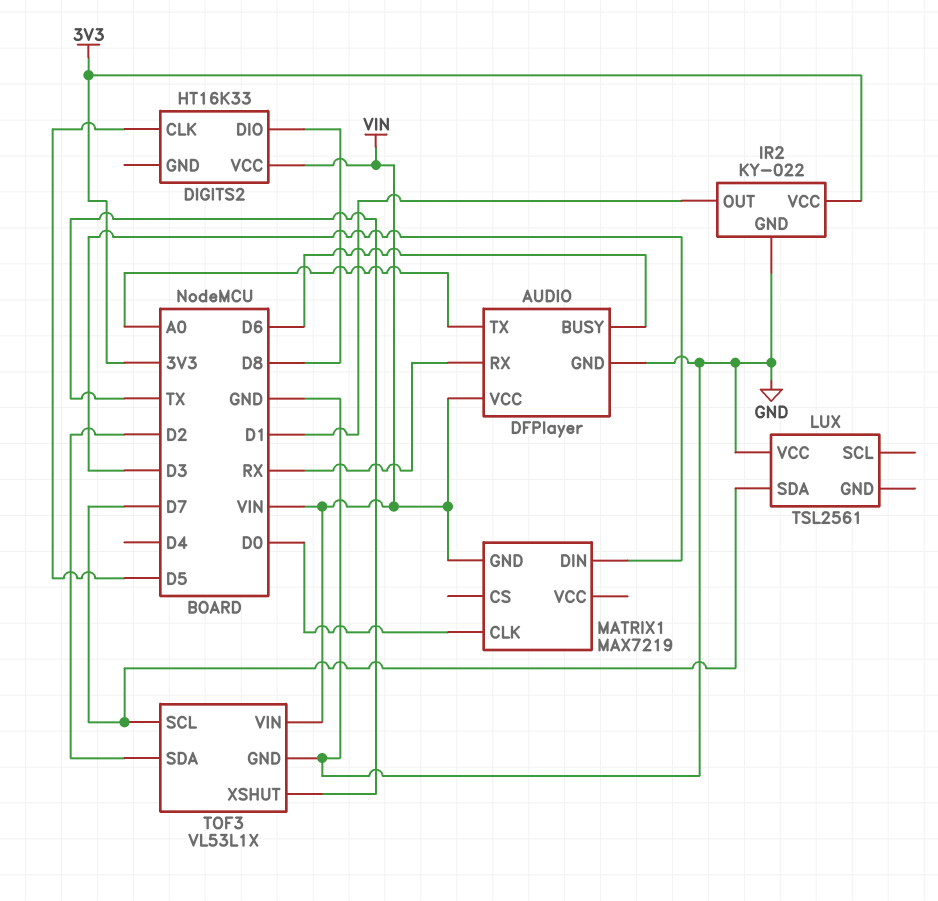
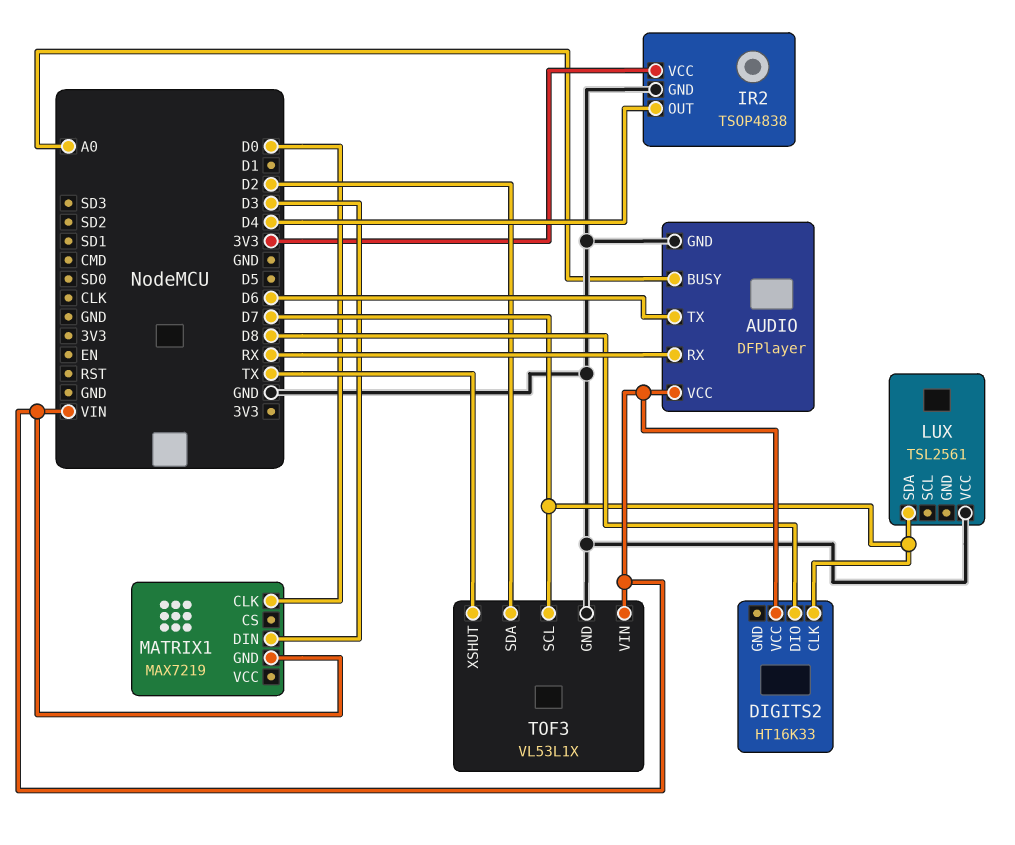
AUDIO pin BUSY: D6 -> A0
AUDIO pin TX: A0 -> D6
DIGITS2 pin CLK: D5 -> D7
IR2: KY-022 -> TSOP4838
IR2 pin OUT: D1 -> D4

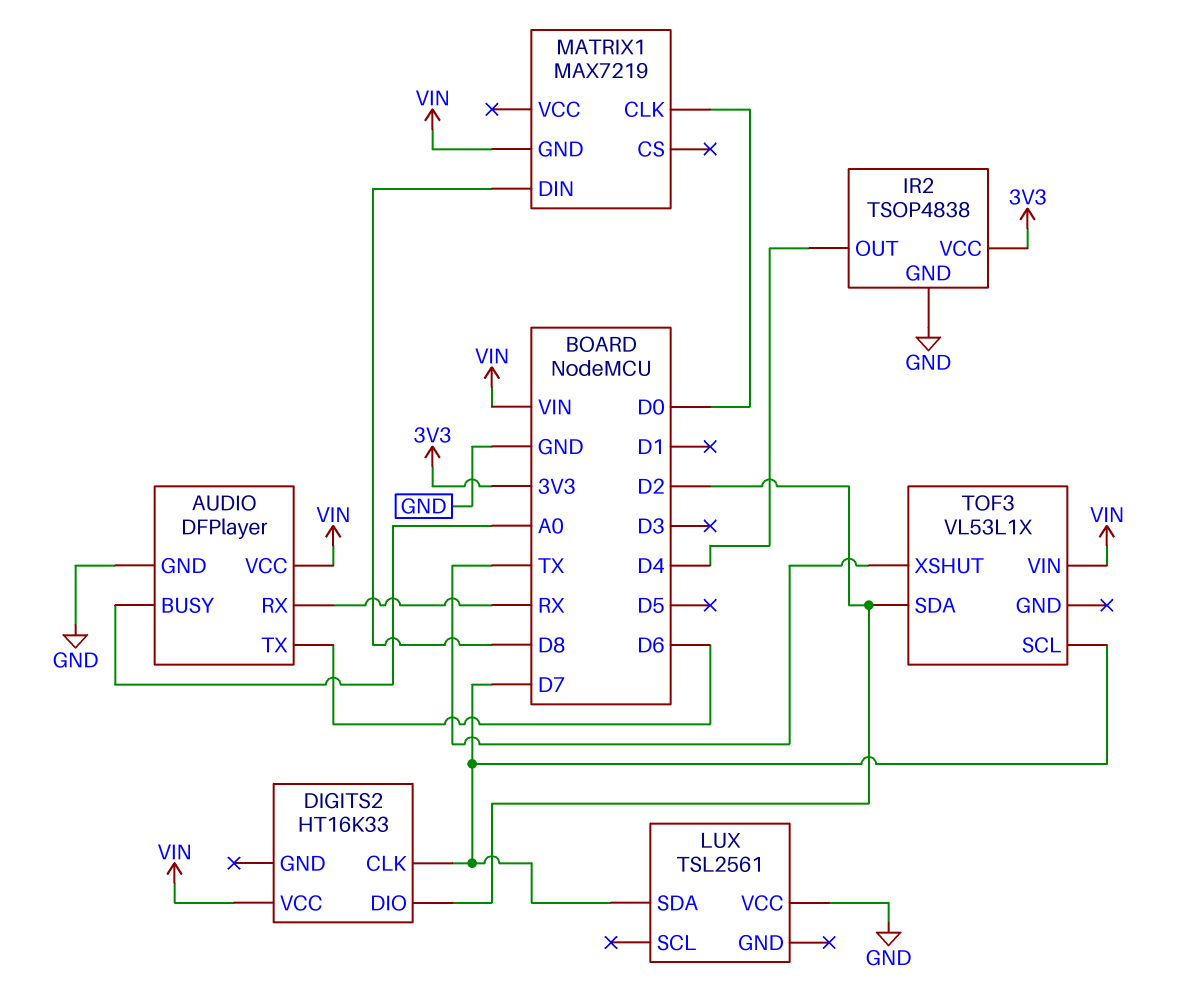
DIGITS2 pin DIO: D8 -> D2
MATRIX1 pin DIN: D3 -> D8
TOF3 pin GND: GND -> none

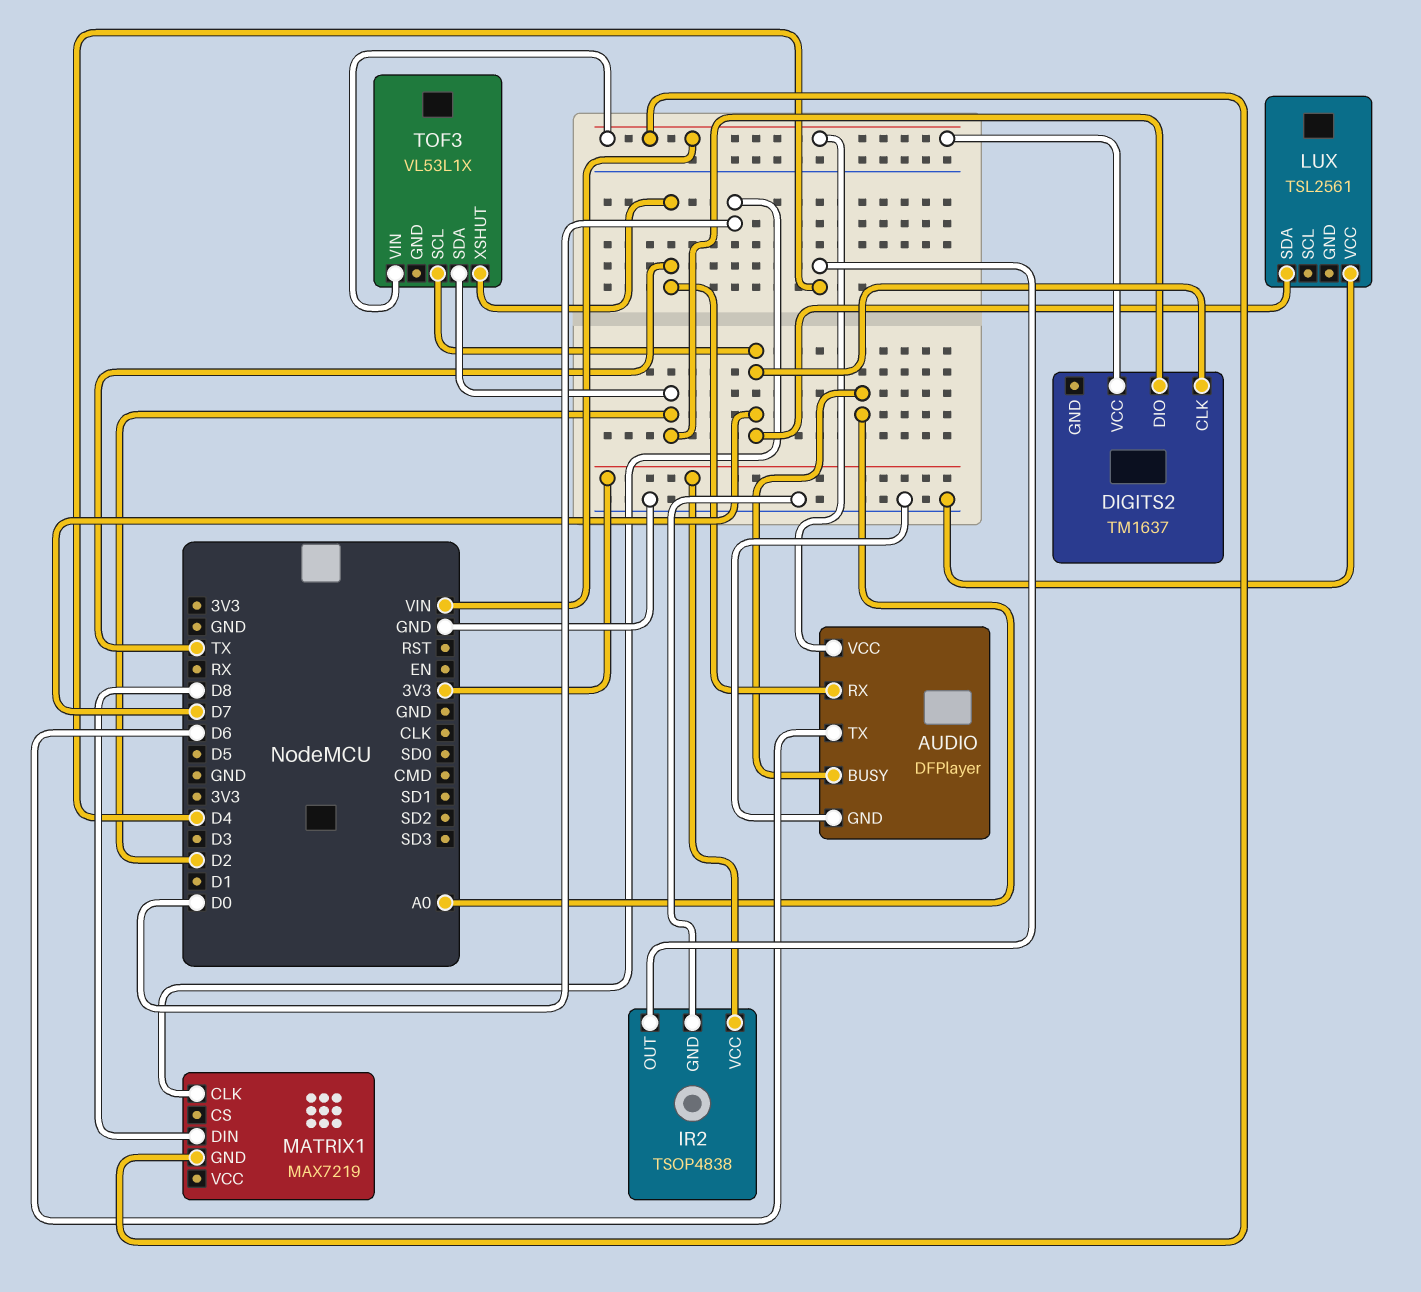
AUDIO pin RX: RX -> TX
DIGITS2: HT16K33 -> TM1637

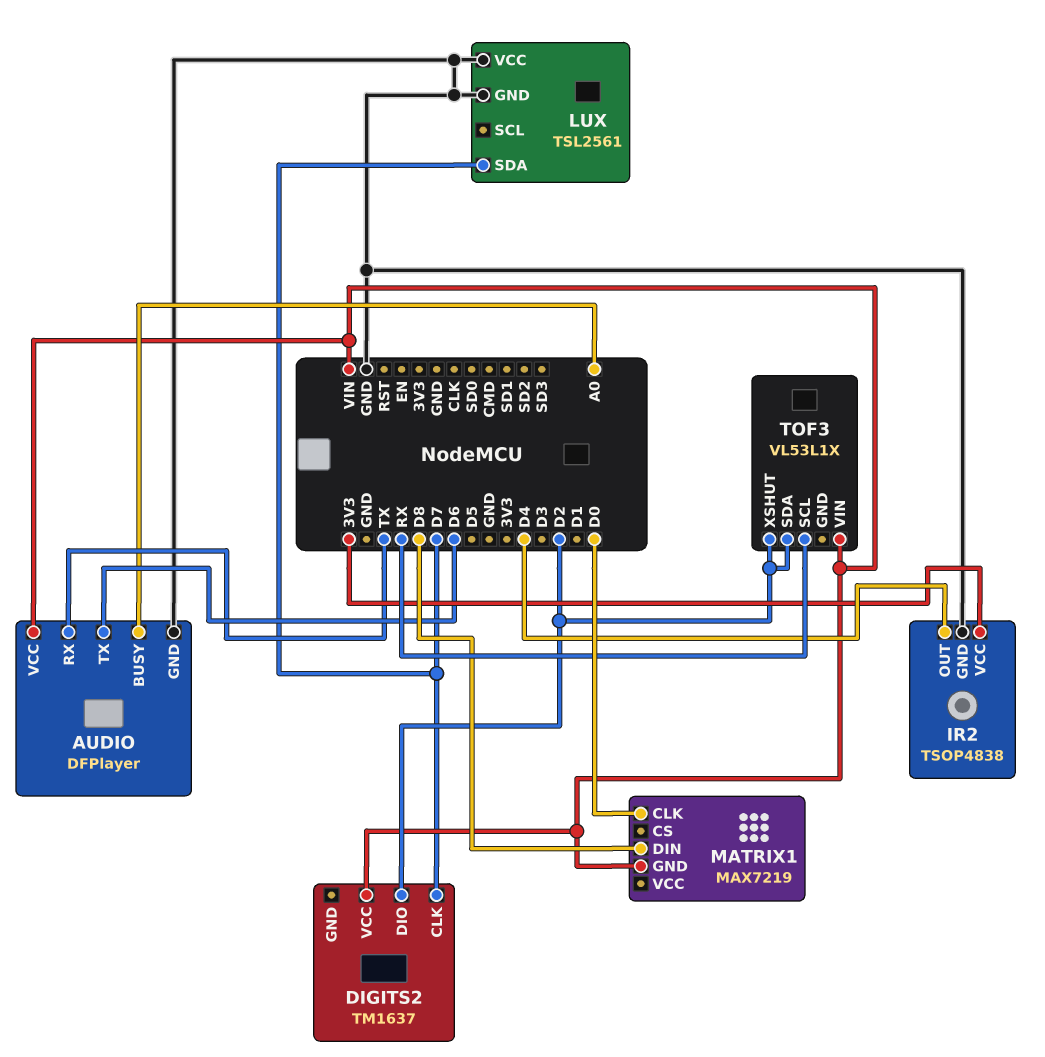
LUX pin GND: none -> GND
TOF3 pin SCL: D7 -> RX
TOF3 pin XSHUT: TX -> D2

